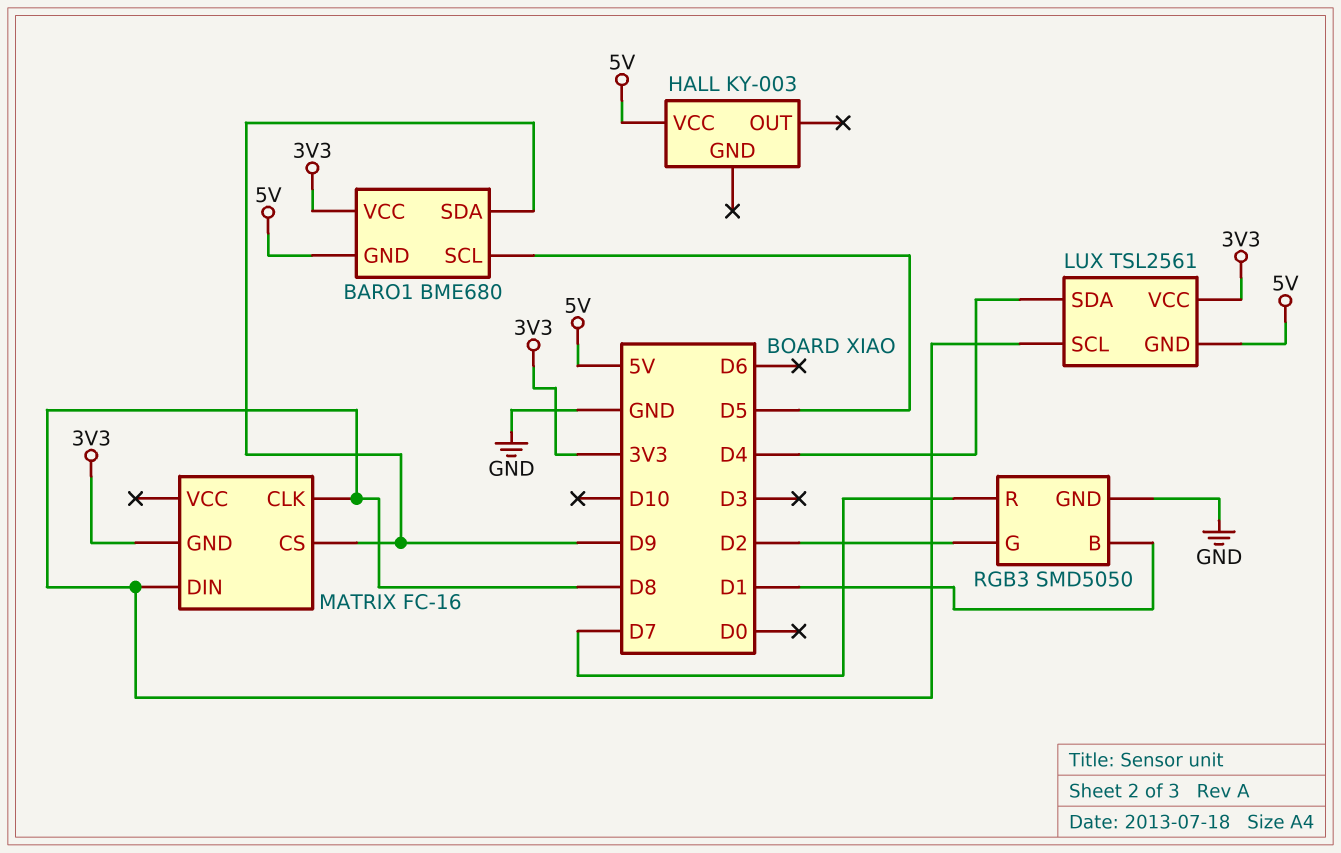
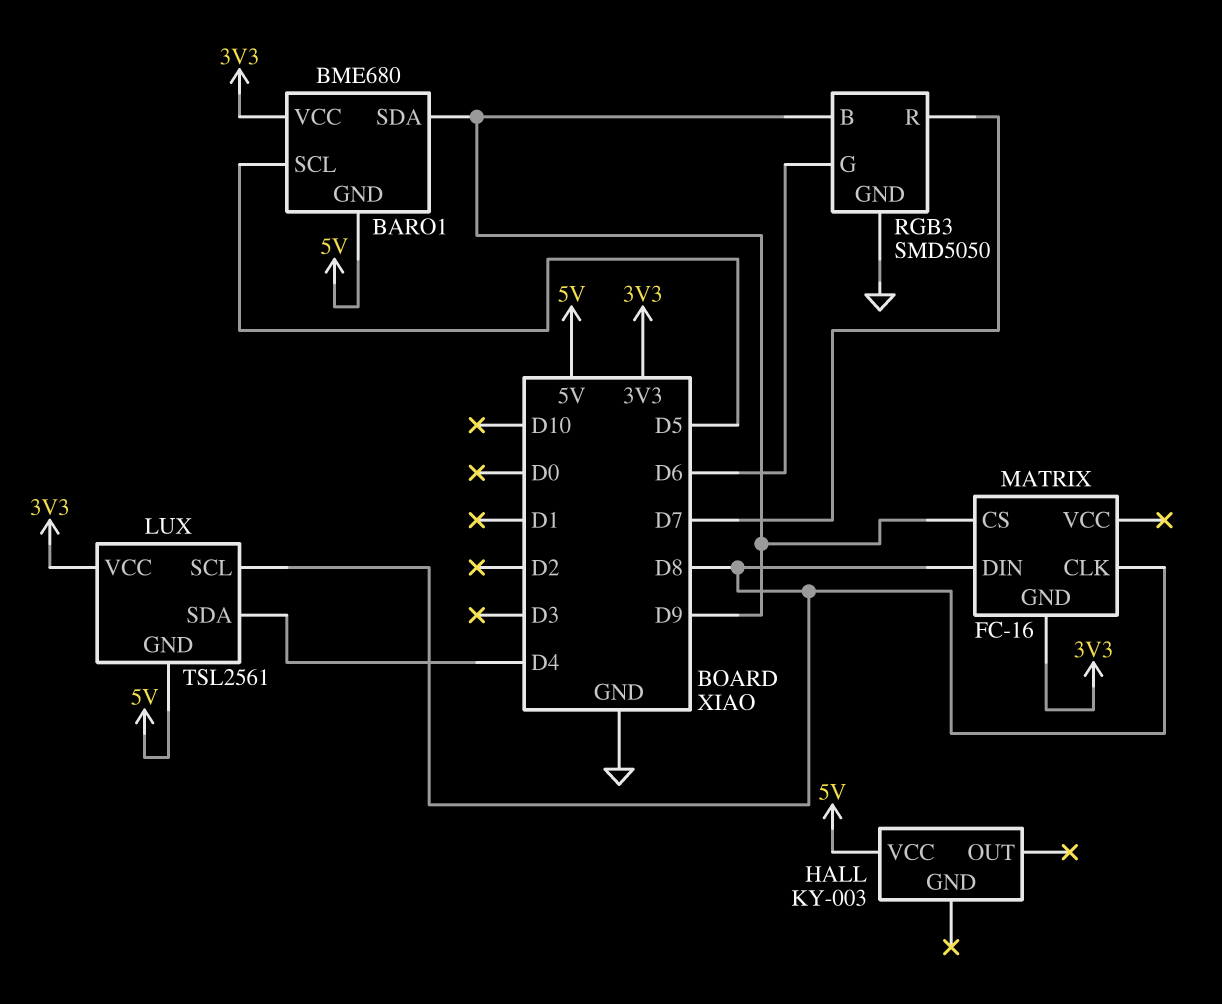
RGB3 pin B: D1 -> D9
RGB3 pin G: D2 -> D6

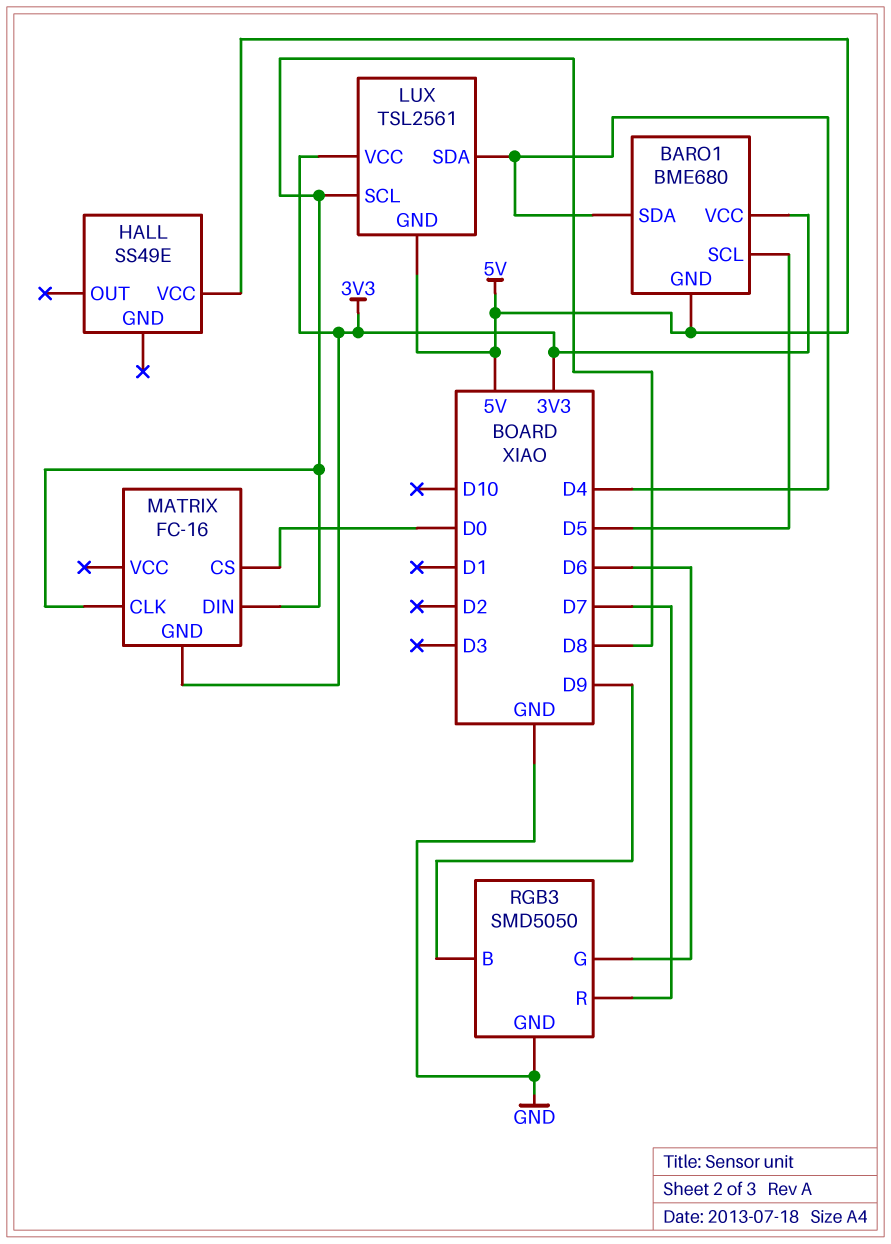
BARO1 pin SDA: D9 -> D4
HALL: KY-003 -> SS49E
MATRIX pin CS: D9 -> D0

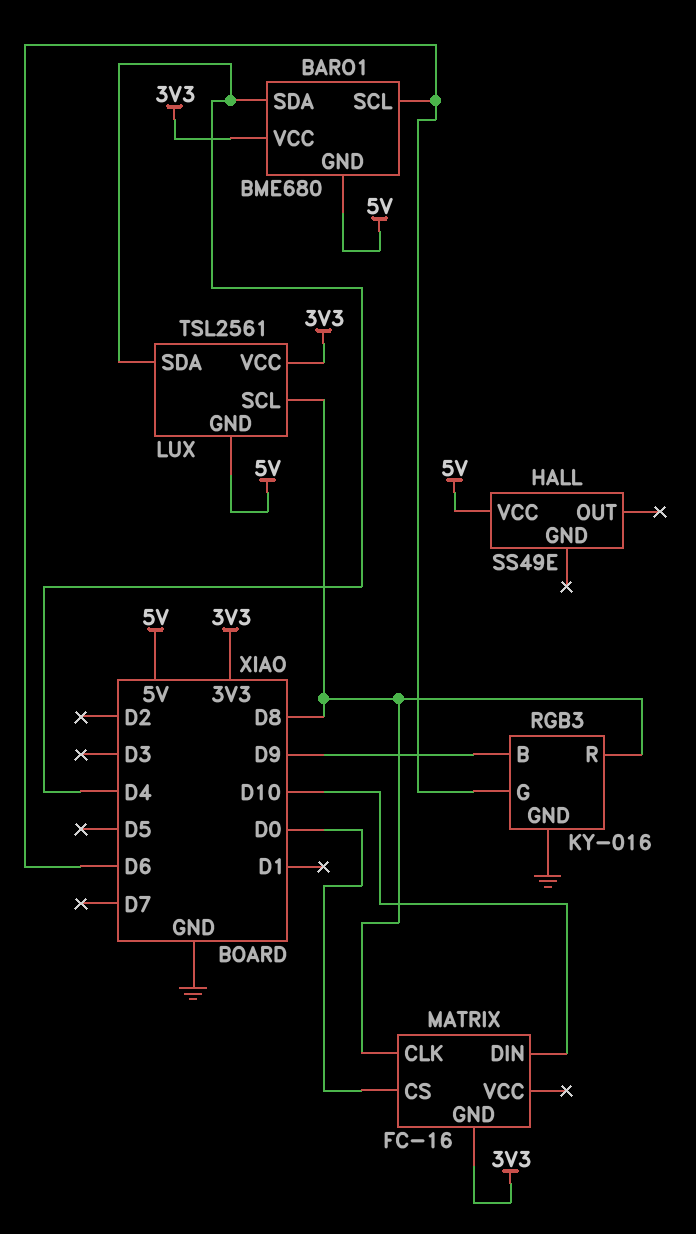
BARO1 pin SCL: D5 -> D6
MATRIX pin DIN: D8 -> D10
RGB3: SMD5050 -> KY-016
RGB3 pin R: D7 -> D8

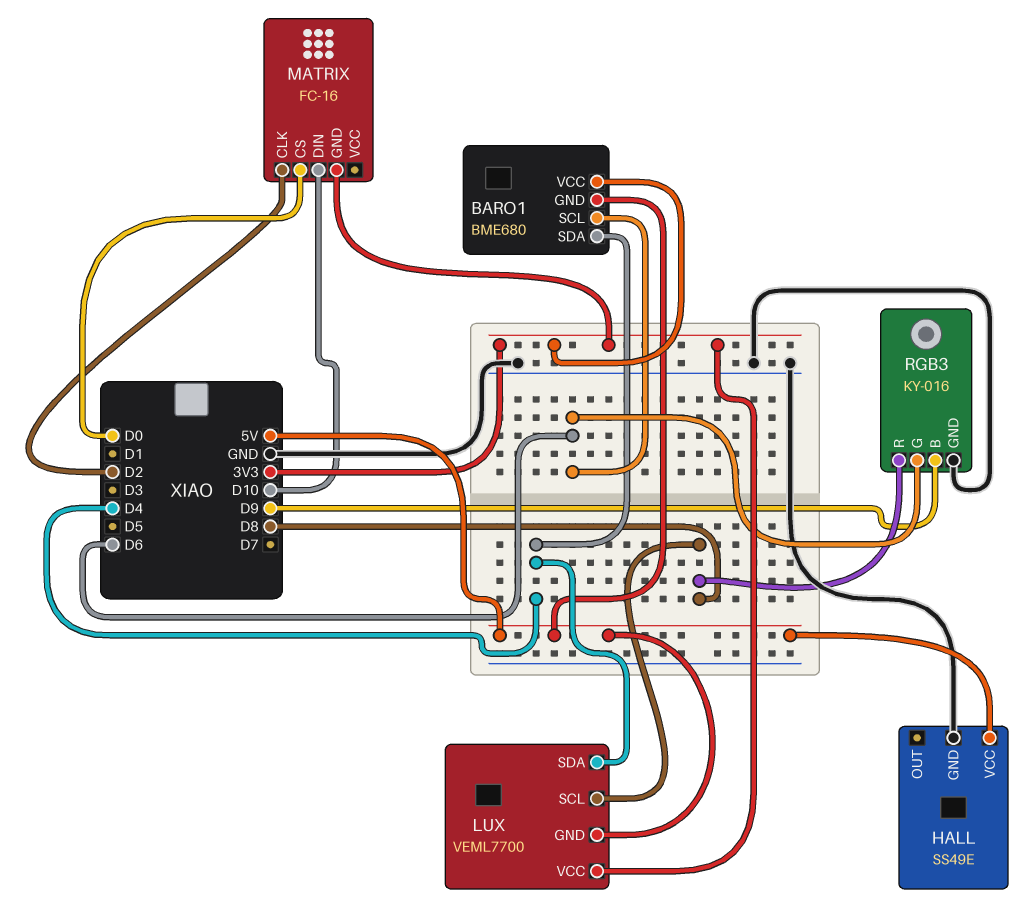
HALL pin GND: none -> GND
LUX: TSL2561 -> VEML7700
MATRIX pin CLK: D8 -> D2

